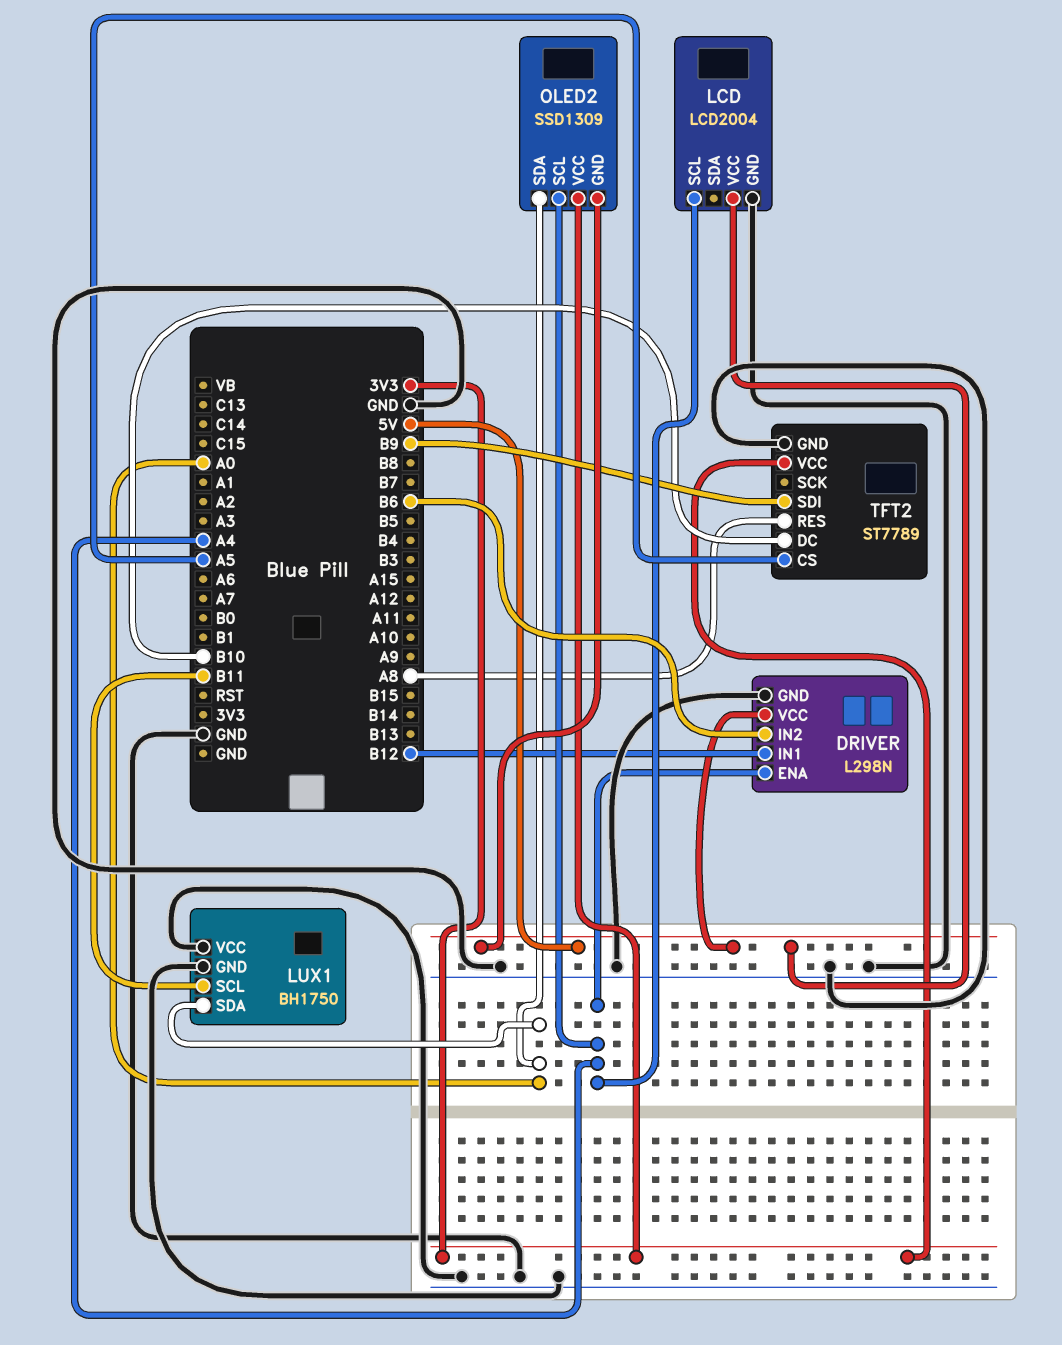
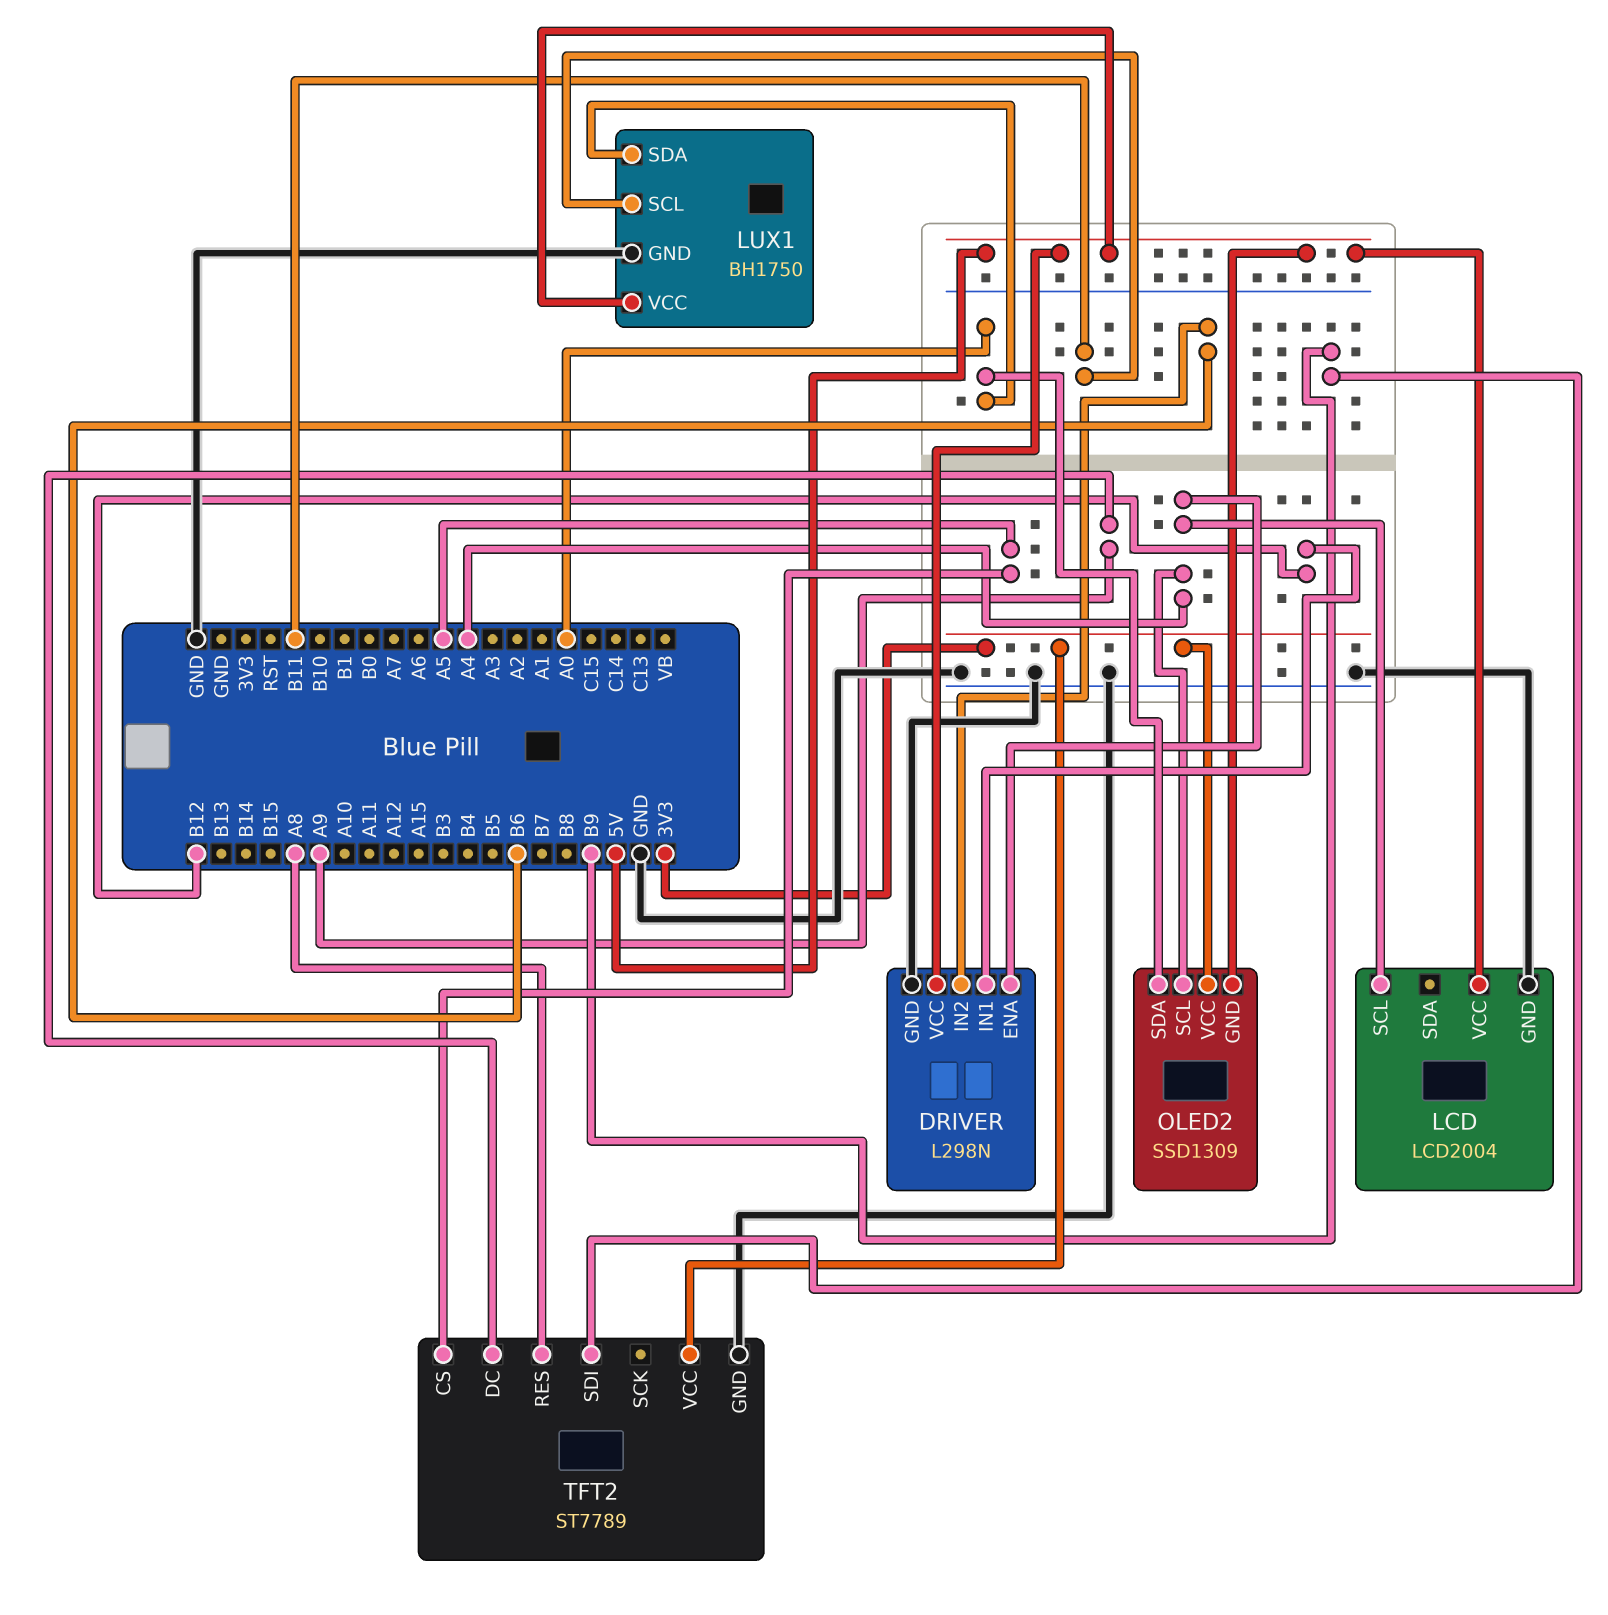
LUX1 pin VCC: GND -> 5V
TFT2 pin DC: B10 -> A9

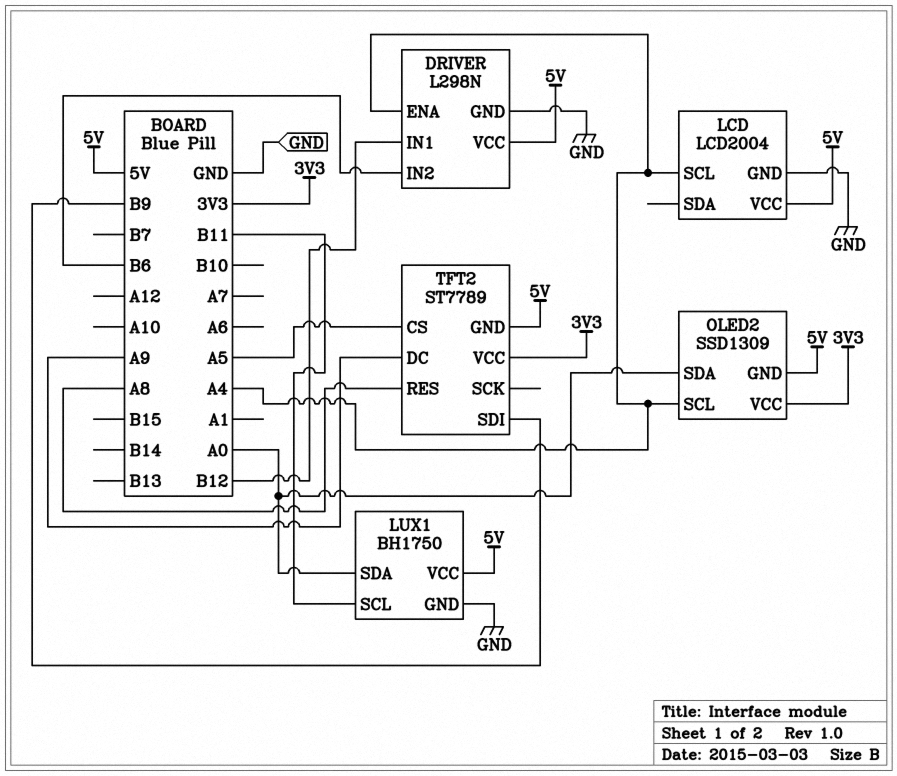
TFT2 pin GND: GND -> 5V

